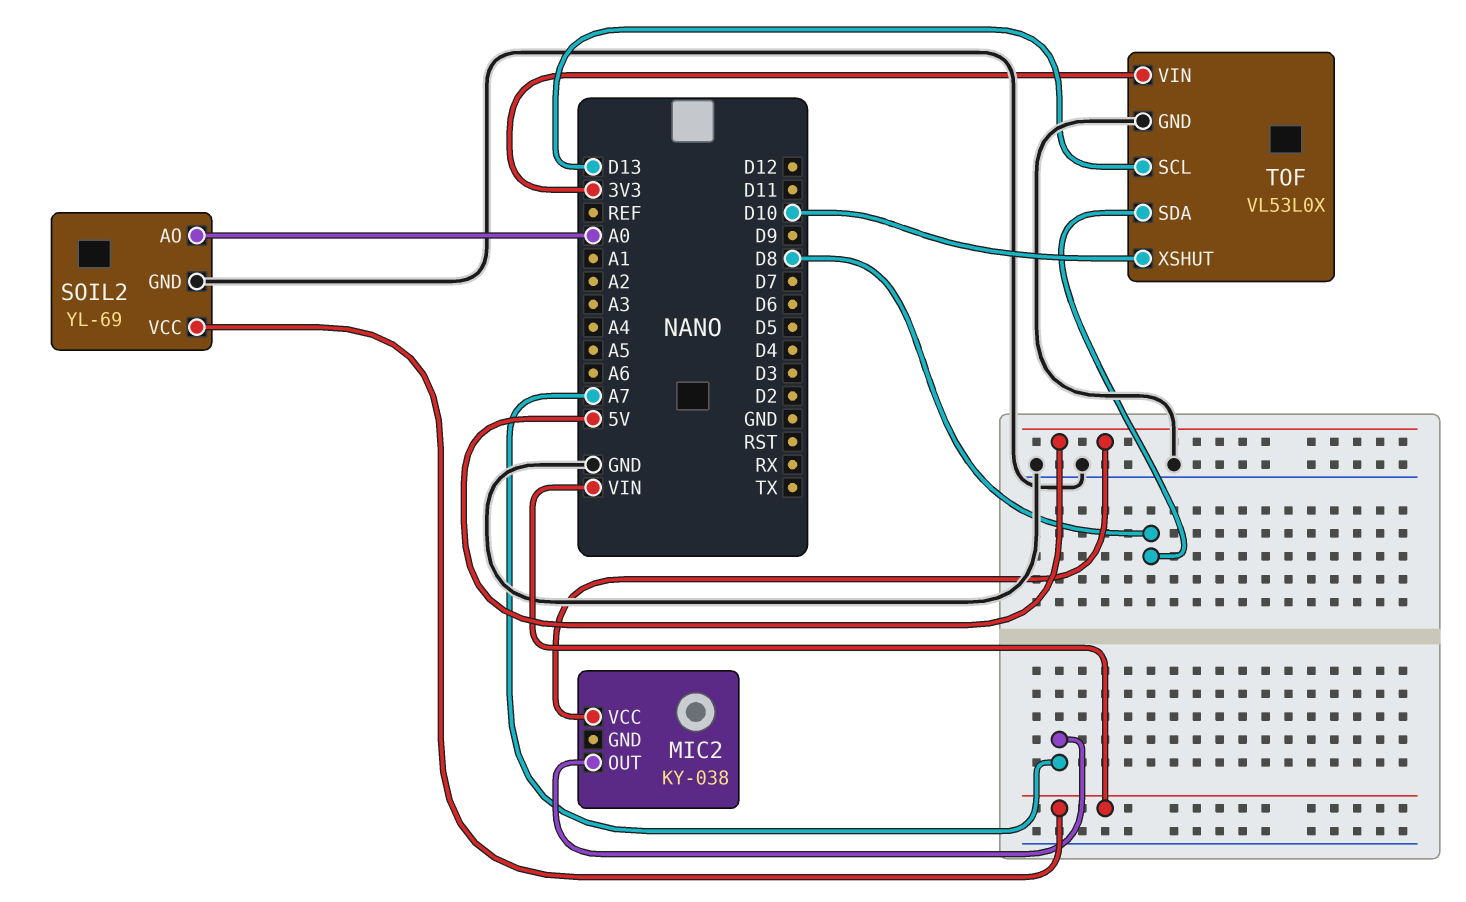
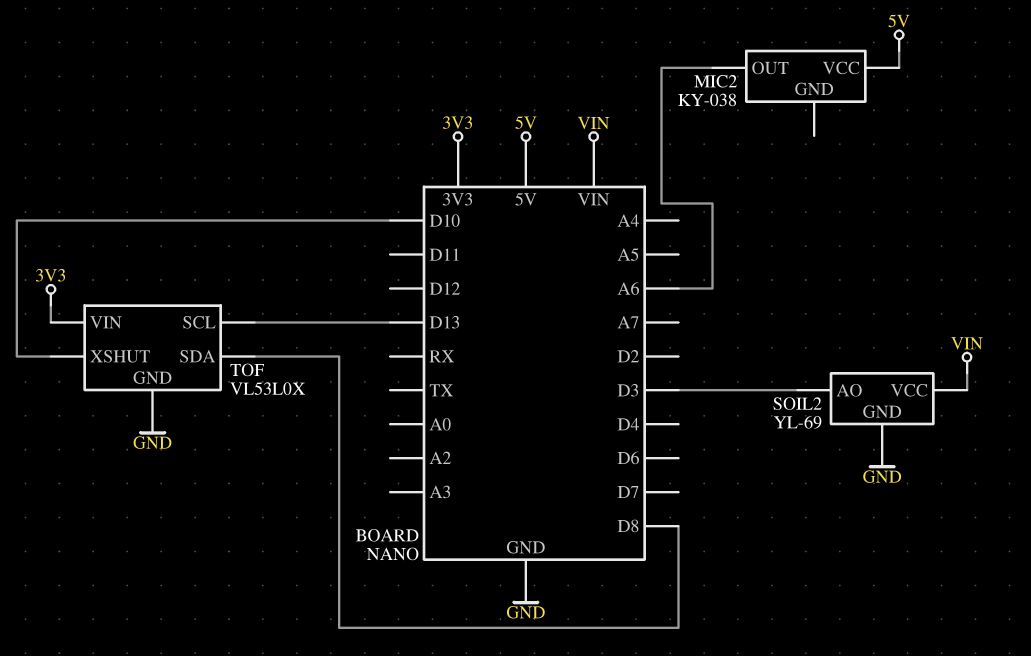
MIC2 pin OUT: A7 -> A6
SOIL2 pin AO: A0 -> D3

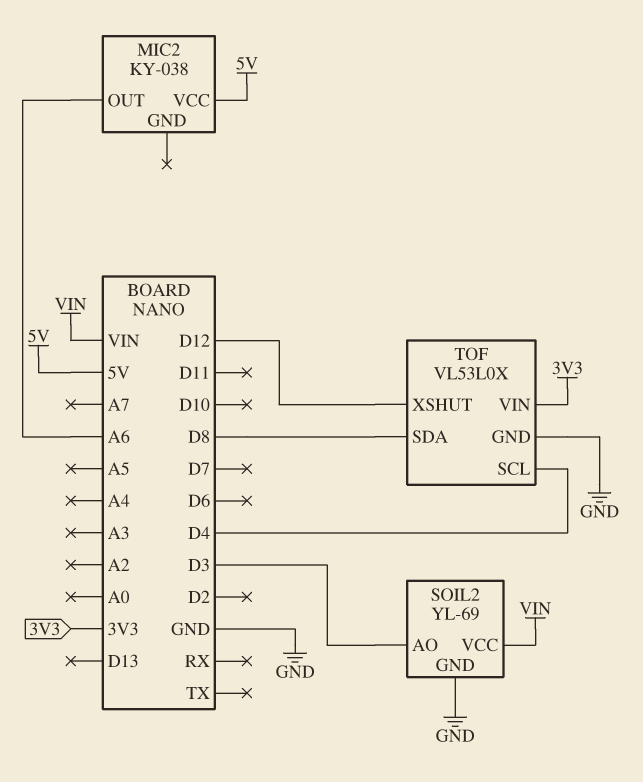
TOF pin SCL: D13 -> D4
TOF pin XSHUT: D10 -> D12

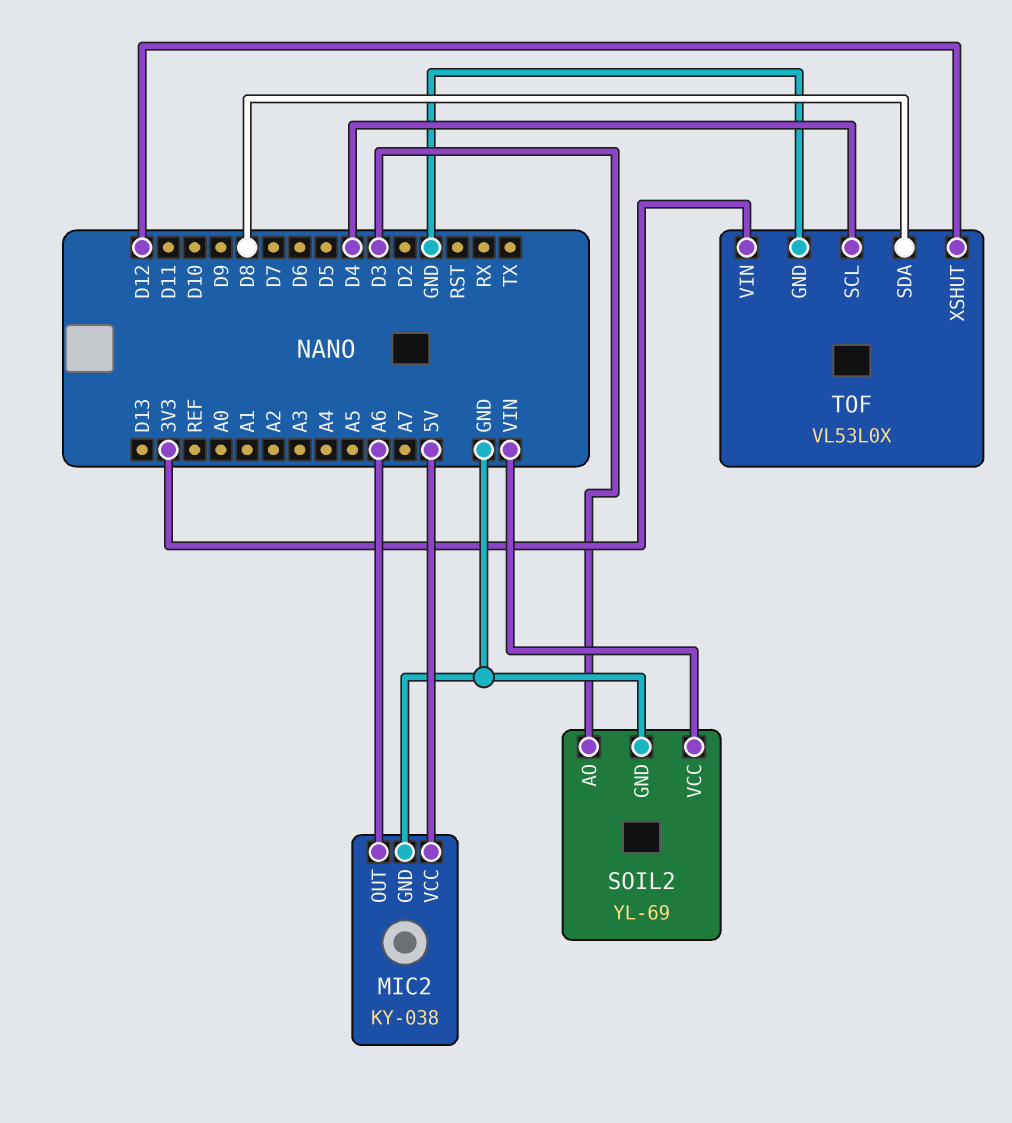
MIC2 pin GND: none -> GND

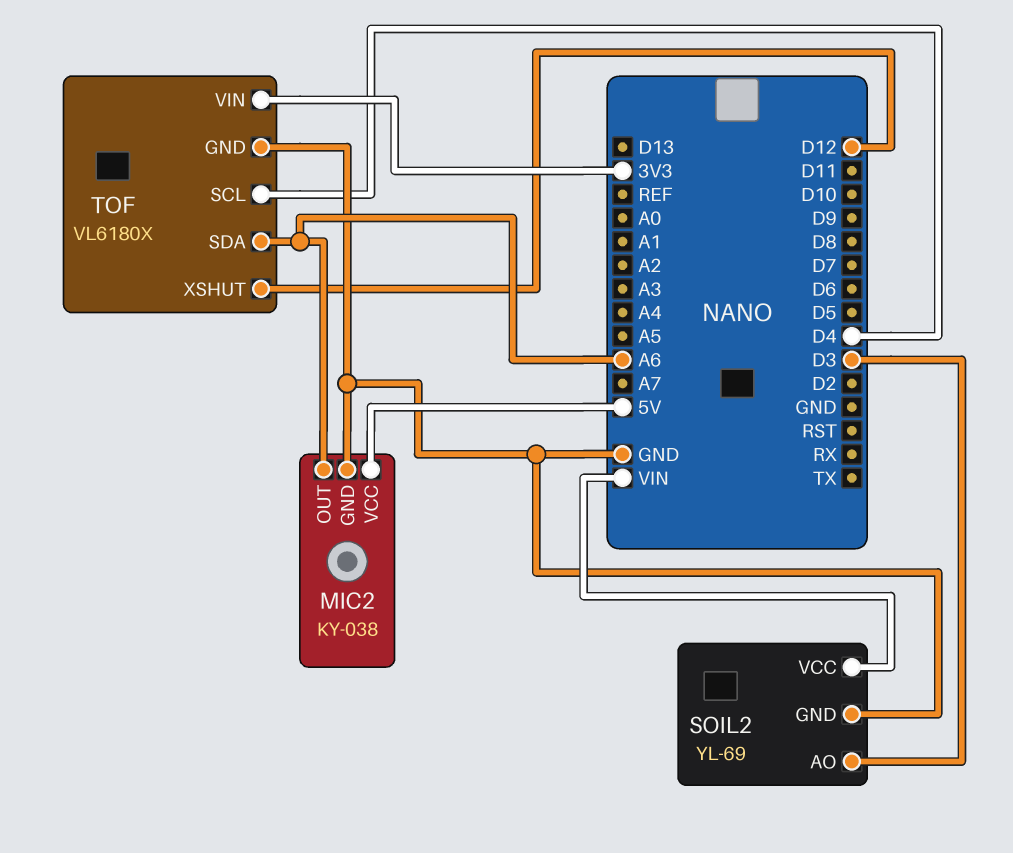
TOF: VL53L0X -> VL6180X
TOF pin SDA: D8 -> A6

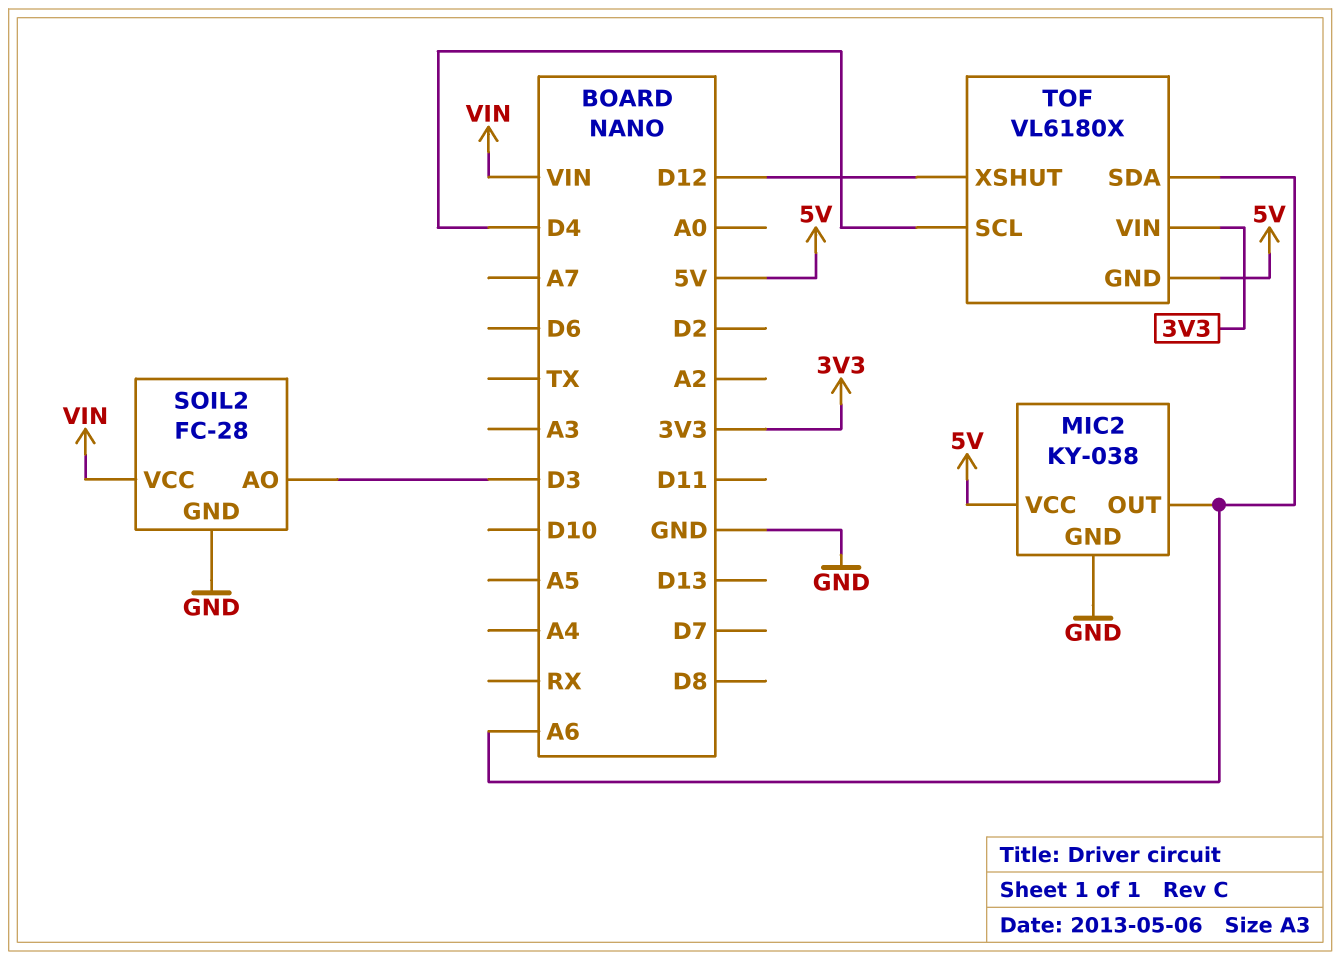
SOIL2: YL-69 -> FC-28
TOF pin GND: GND -> 5V

